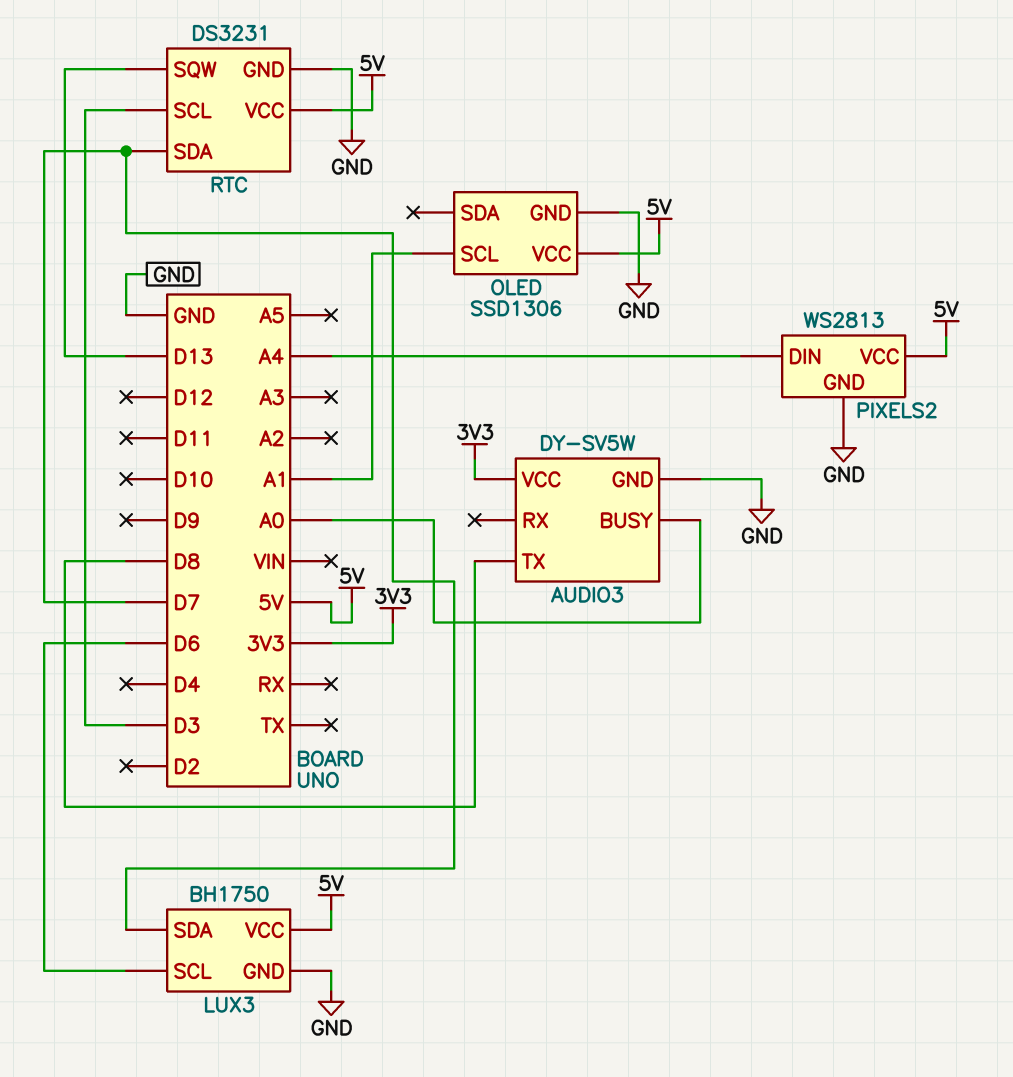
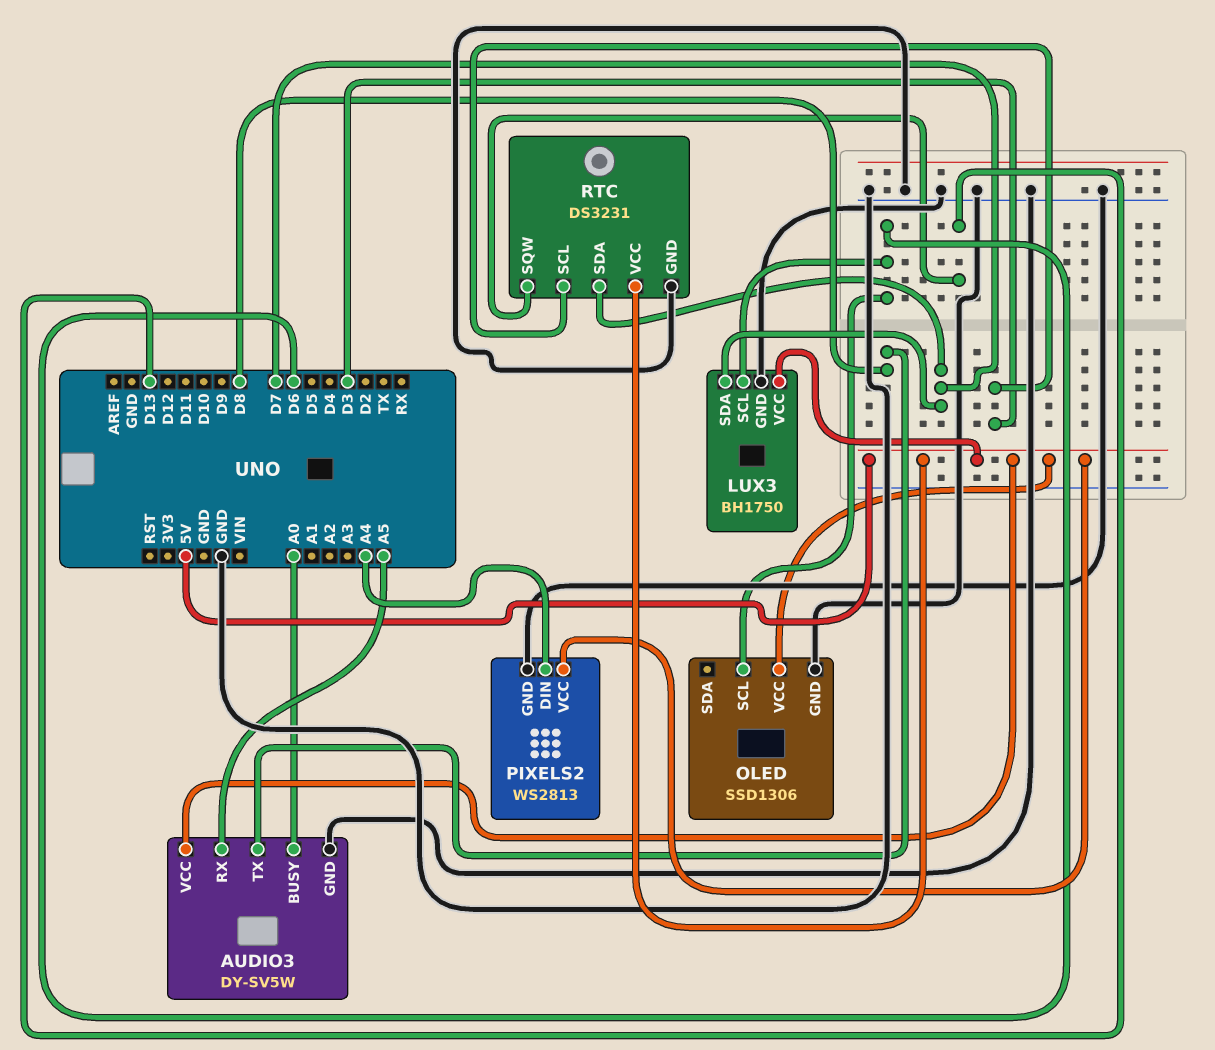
AUDIO3 pin RX: none -> A5
AUDIO3 pin VCC: 3V3 -> 5V
OLED pin SCL: A1 -> D6

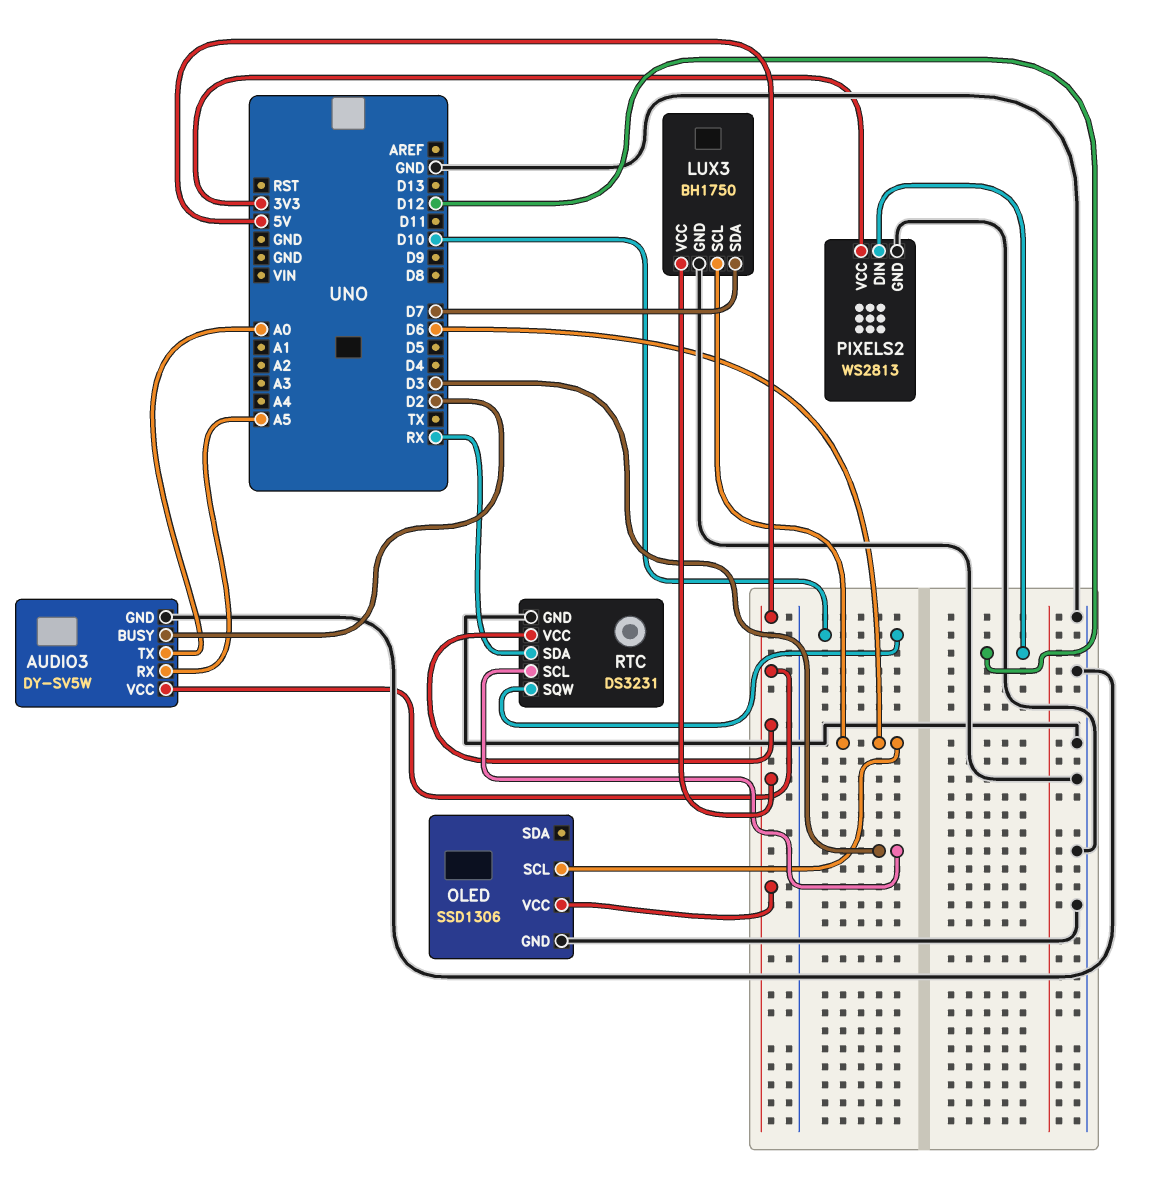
AUDIO3 pin BUSY: A0 -> D2
AUDIO3 pin TX: D8 -> A0
PIXELS2 pin DIN: A4 -> D12
PIXELS2 pin VCC: 5V -> 3V3
RTC pin SDA: D7 -> RX
RTC pin SQW: D13 -> D10

